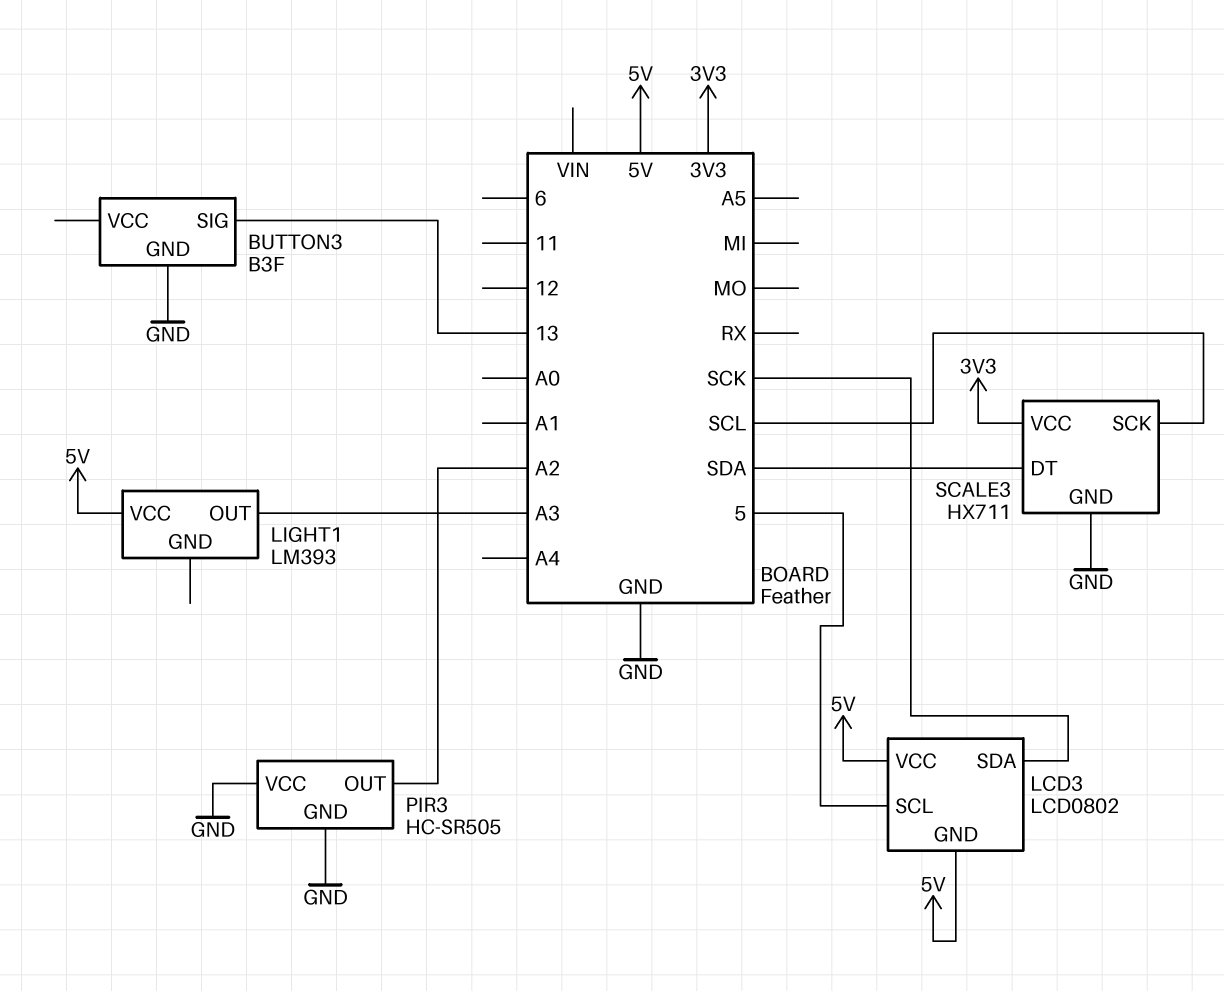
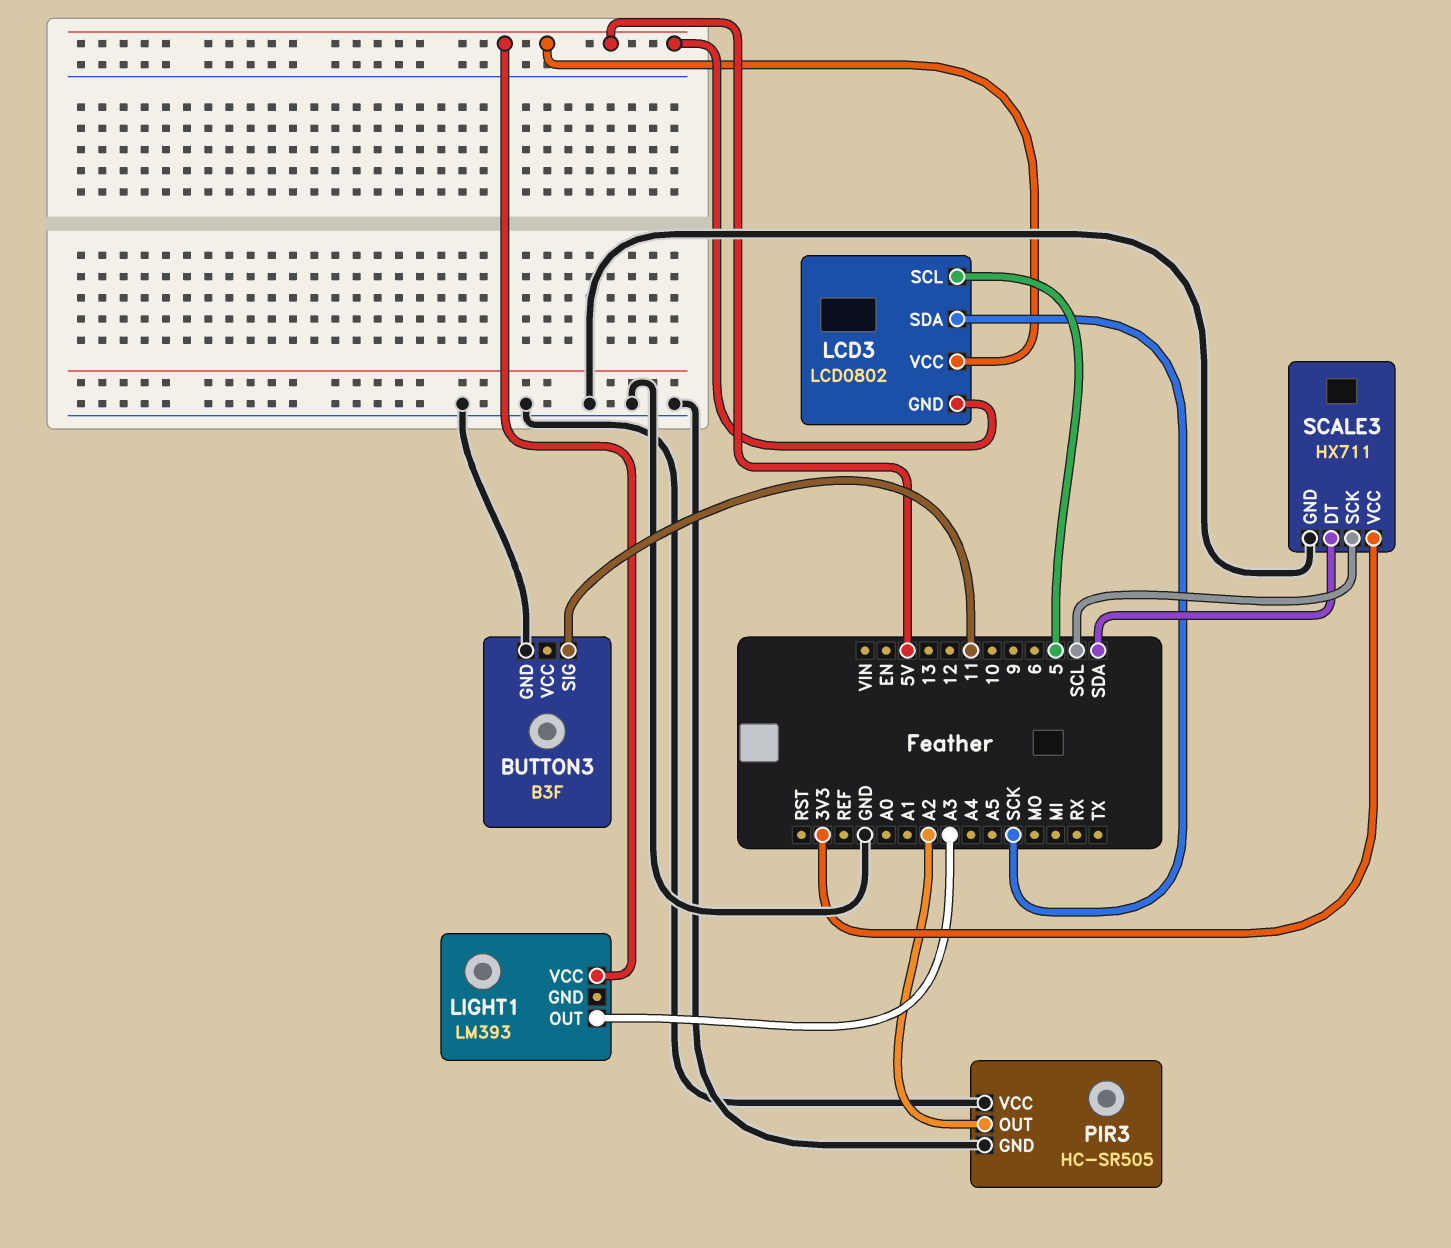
BUTTON3 pin SIG: 13 -> 11

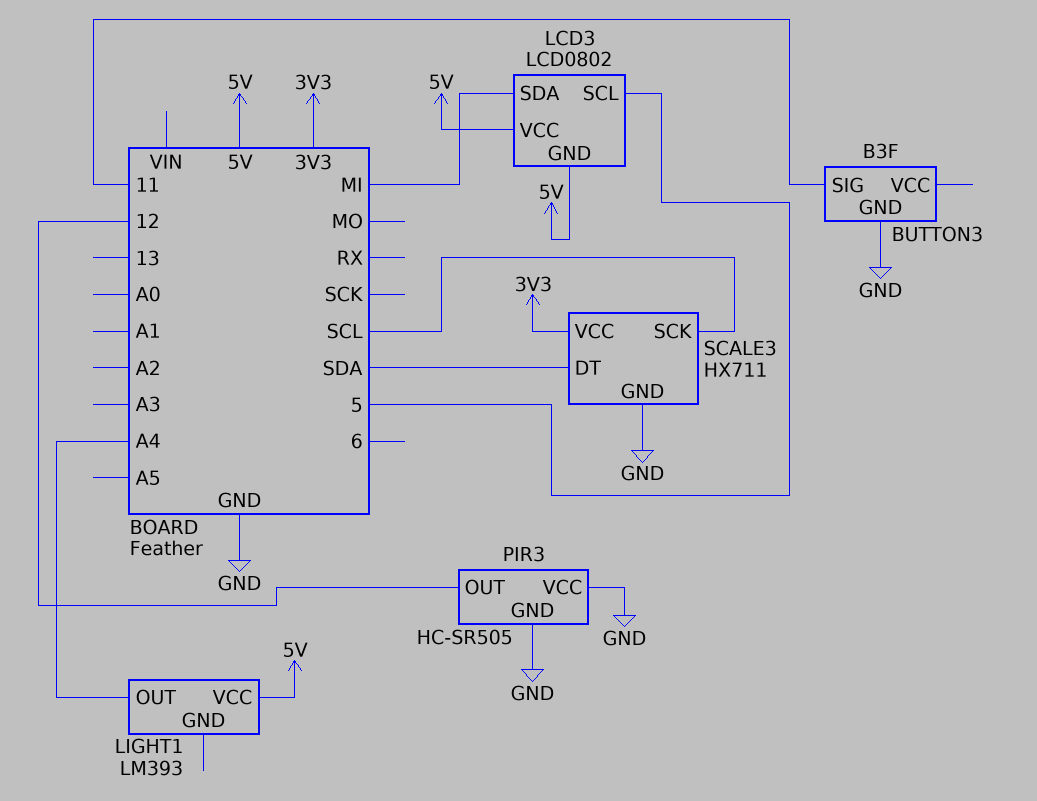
LCD3 pin SDA: SCK -> MI
LIGHT1 pin OUT: A3 -> A4
PIR3 pin OUT: A2 -> 12

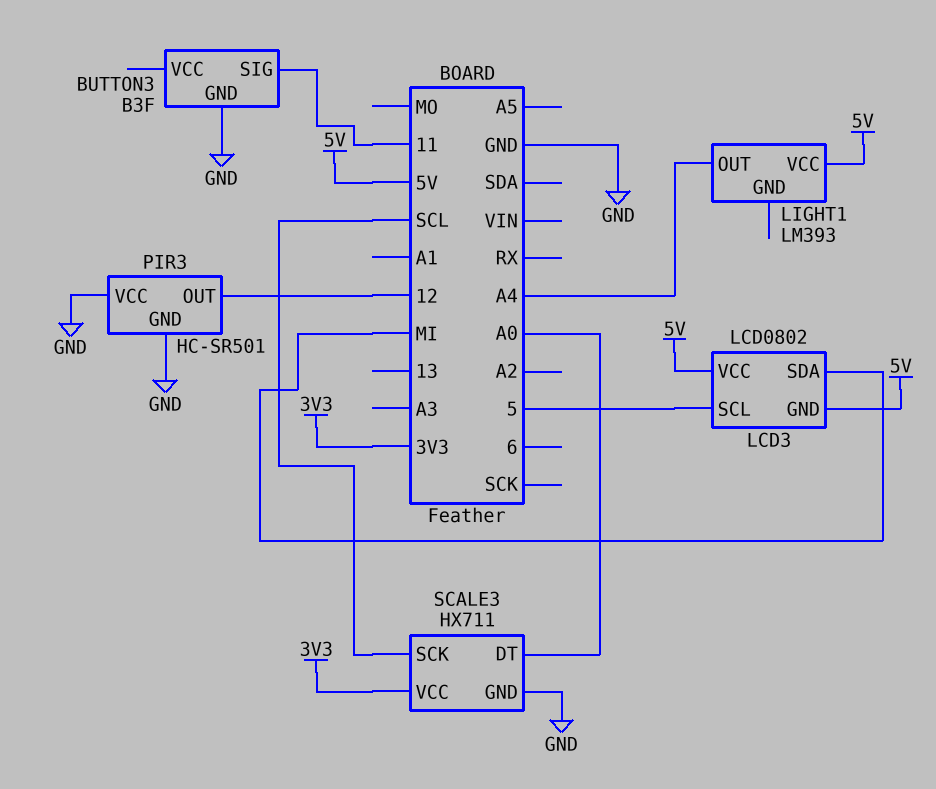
PIR3: HC-SR505 -> HC-SR501
SCALE3 pin DT: SDA -> A0

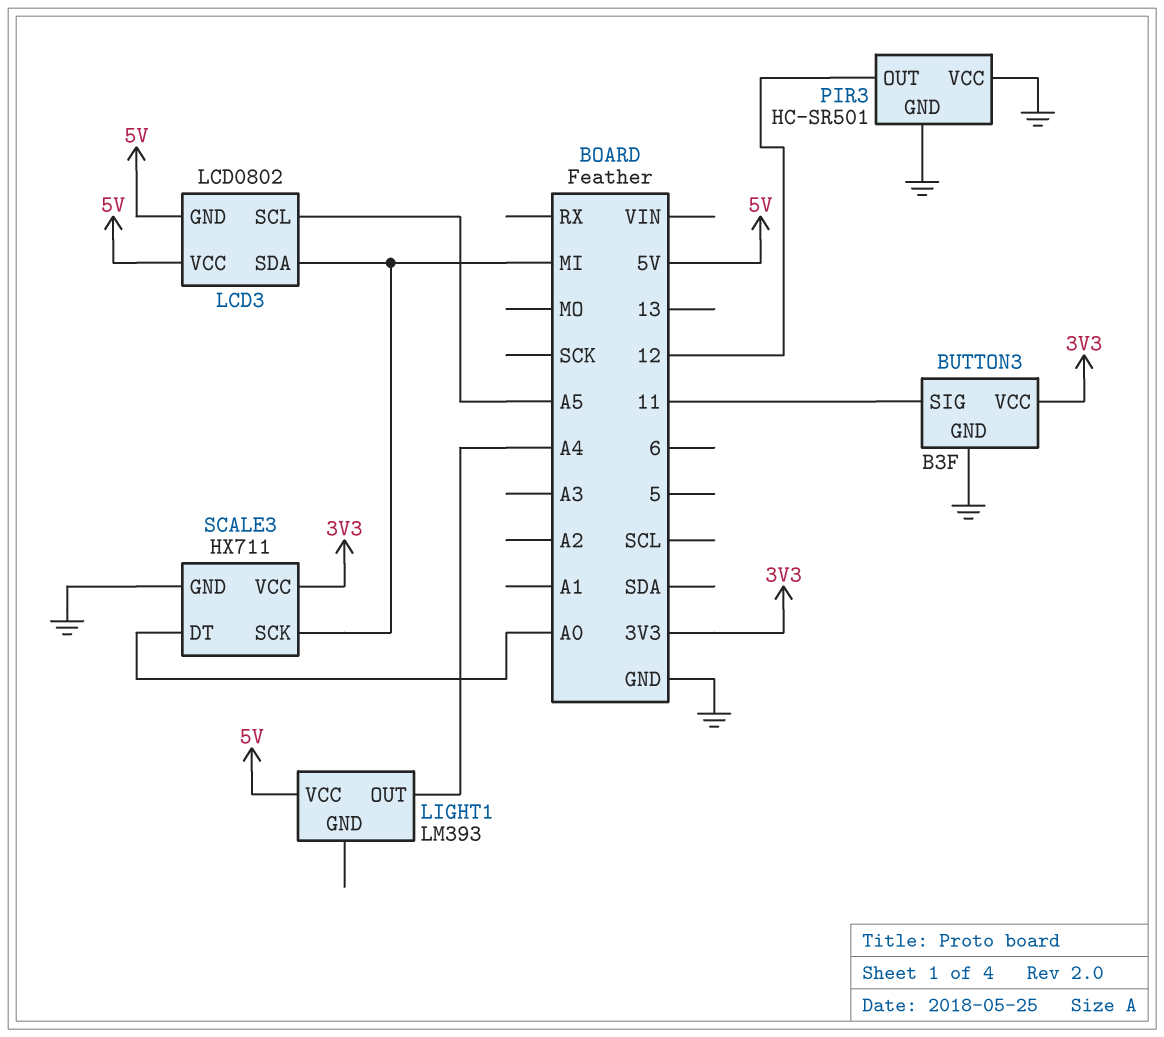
BUTTON3 pin VCC: none -> 3V3
LCD3 pin SCL: 5 -> A5
SCALE3 pin SCK: SCL -> MI

